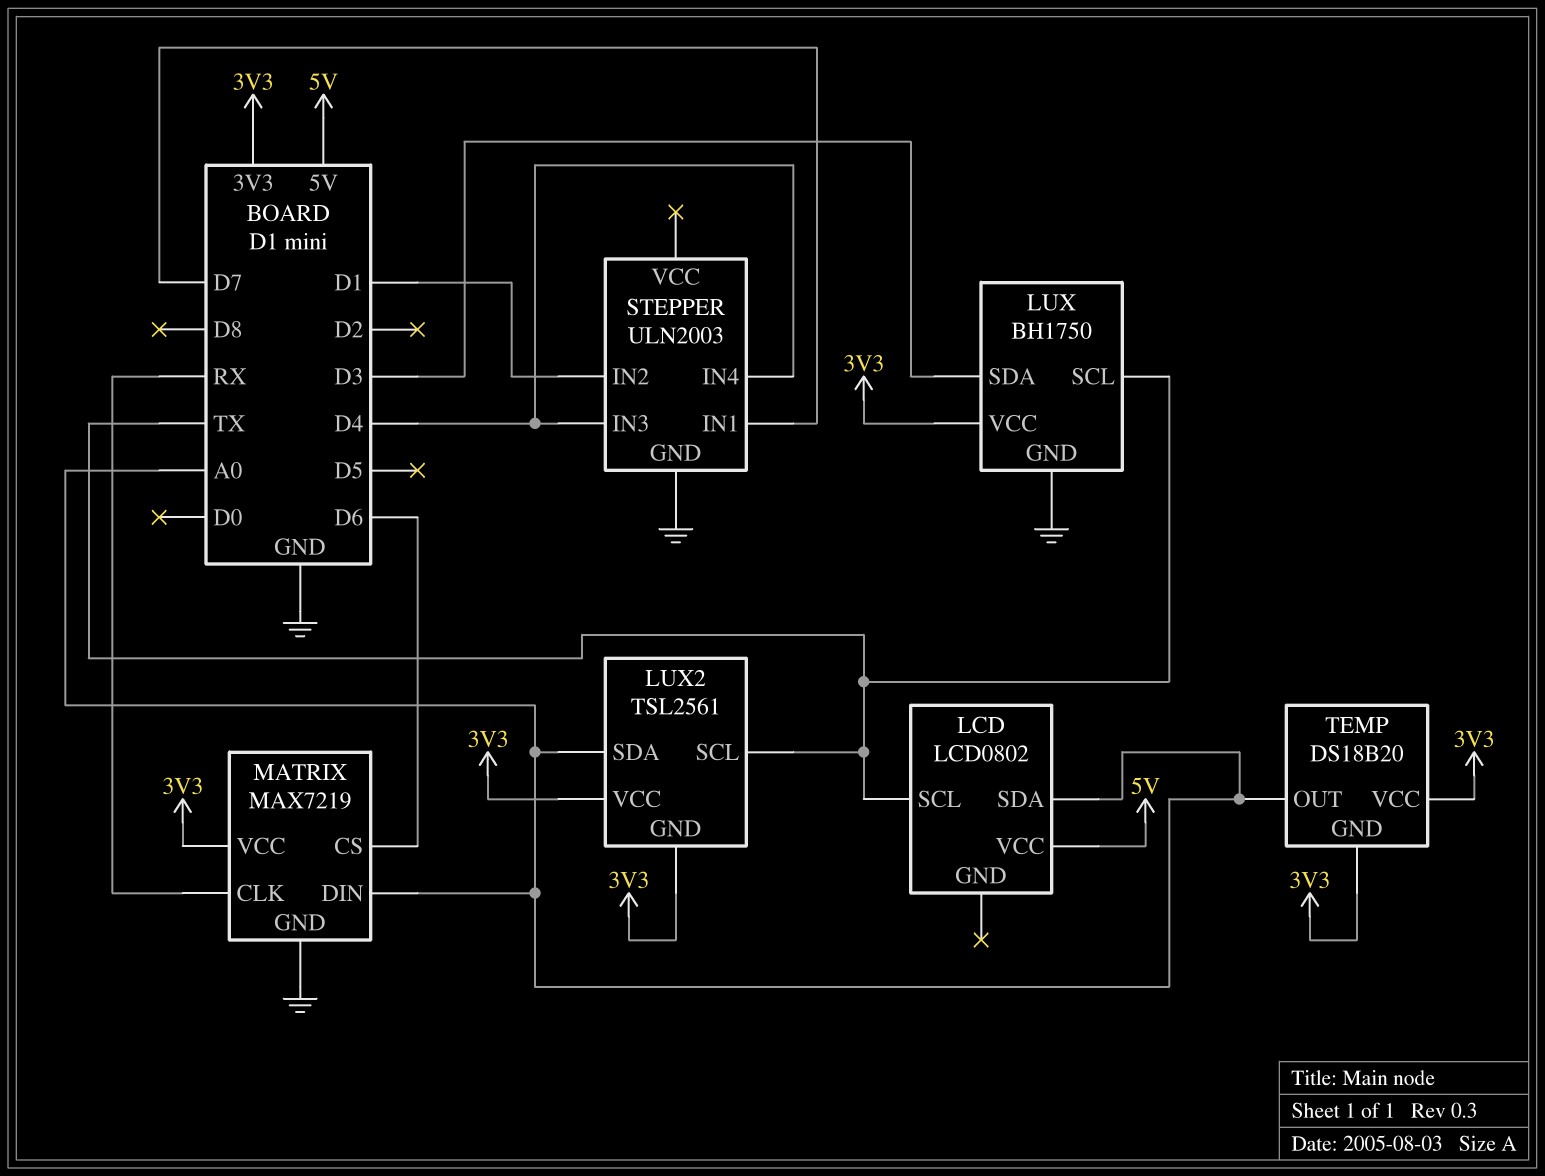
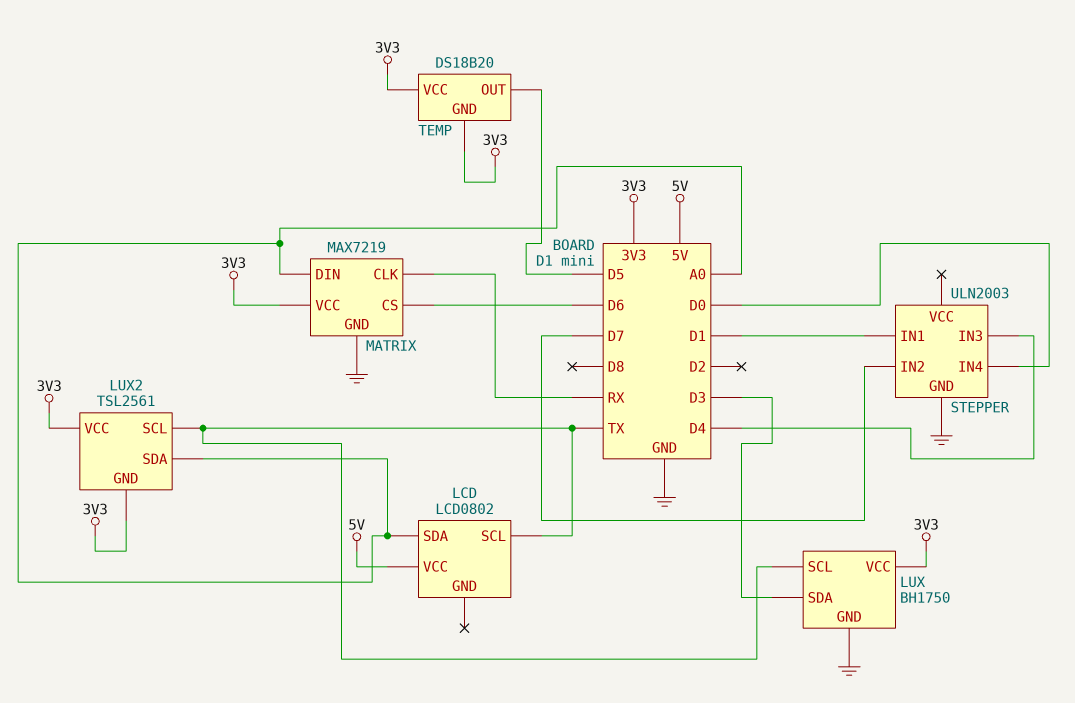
STEPPER pin IN1: D7 -> D1
STEPPER pin IN2: D1 -> D7
STEPPER pin IN4: D4 -> D0
TEMP pin OUT: A0 -> D5

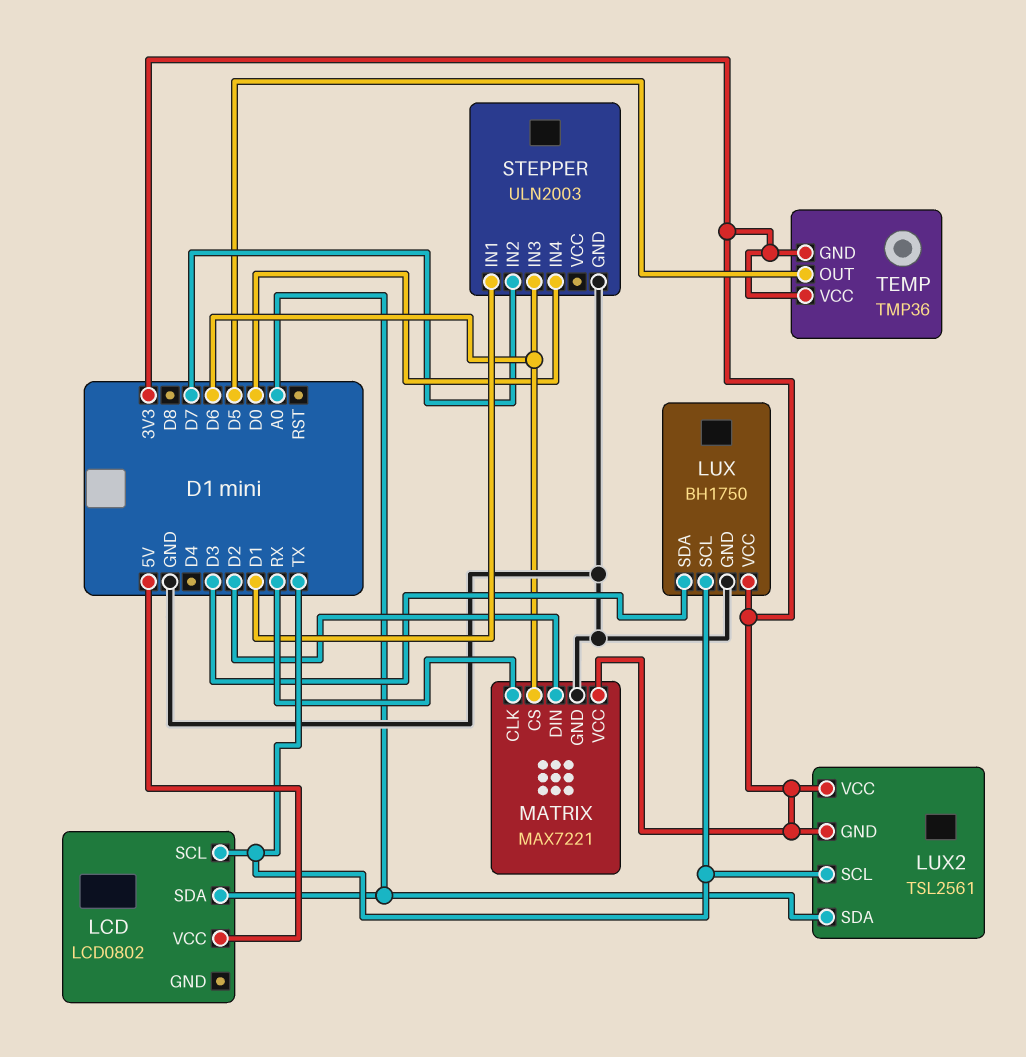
MATRIX: MAX7219 -> MAX7221
MATRIX pin DIN: A0 -> D2
STEPPER pin IN3: D4 -> D6
TEMP: DS18B20 -> TMP36

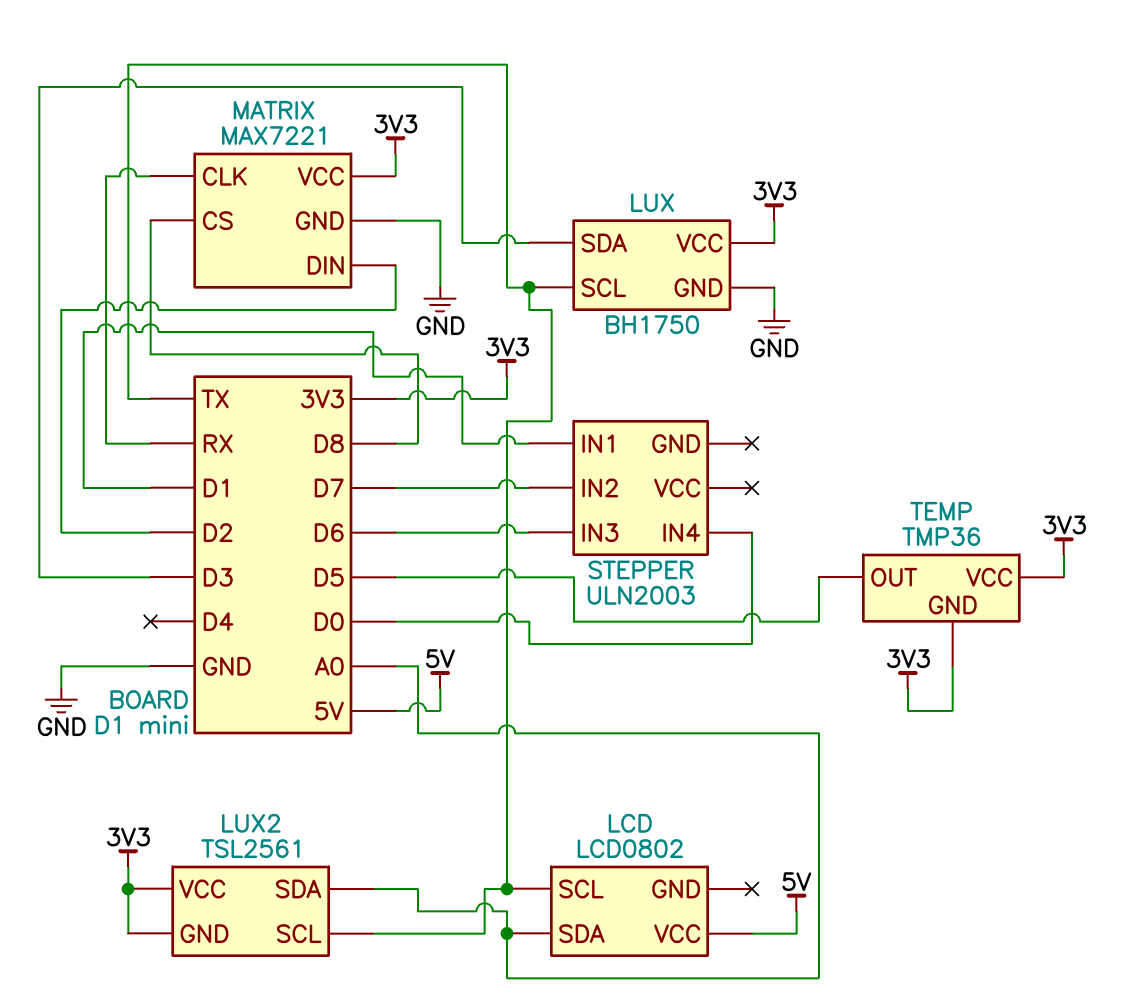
MATRIX pin CS: D6 -> D8
STEPPER pin GND: GND -> none

